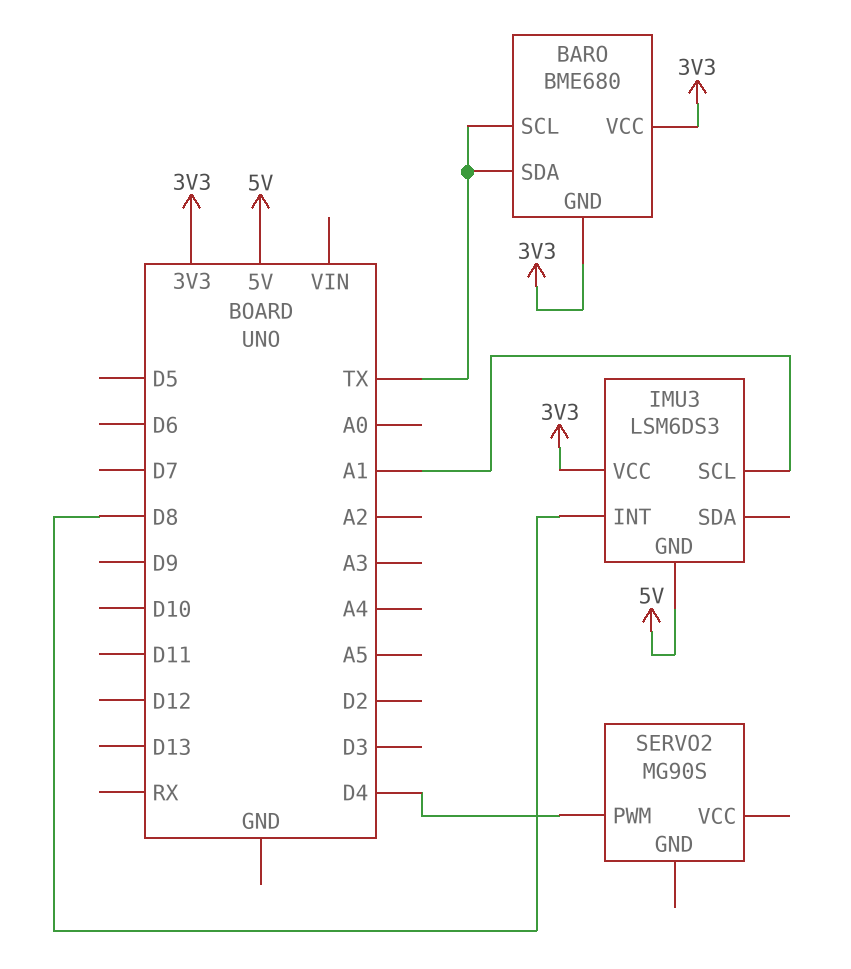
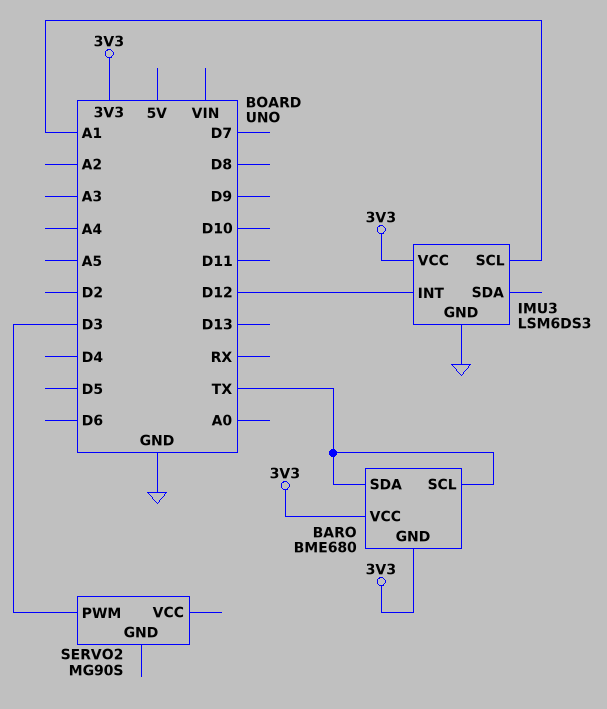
IMU3 pin GND: 5V -> GND
IMU3 pin INT: D8 -> D12
SERVO2 pin PWM: D4 -> D3

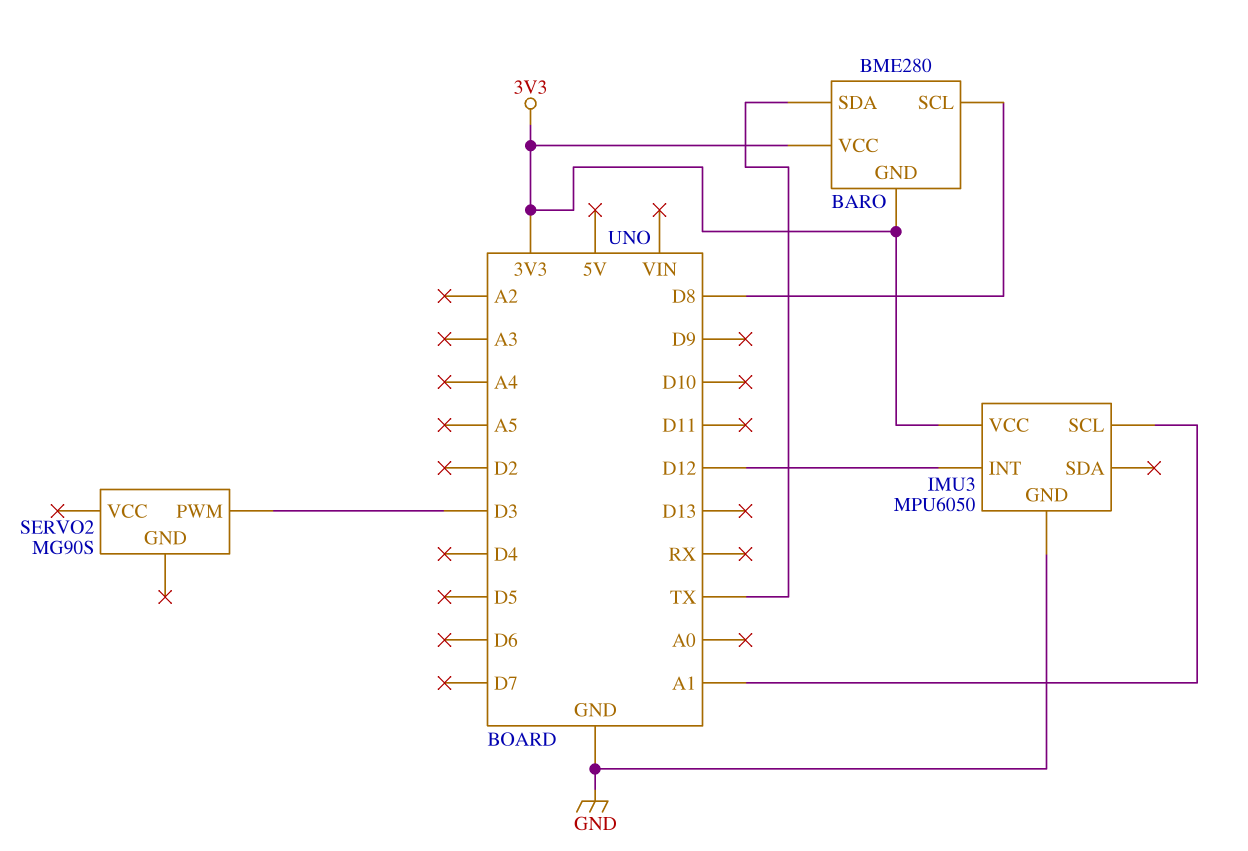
BARO: BME680 -> BME280
BARO pin SCL: TX -> D8
IMU3: LSM6DS3 -> MPU6050

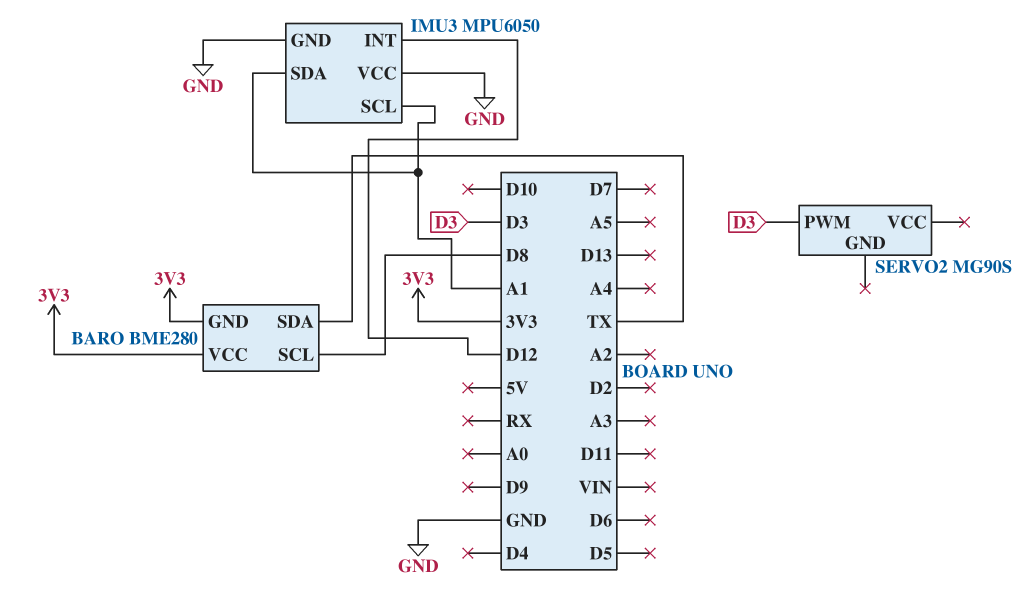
IMU3 pin SDA: none -> A1
IMU3 pin VCC: 3V3 -> GND

